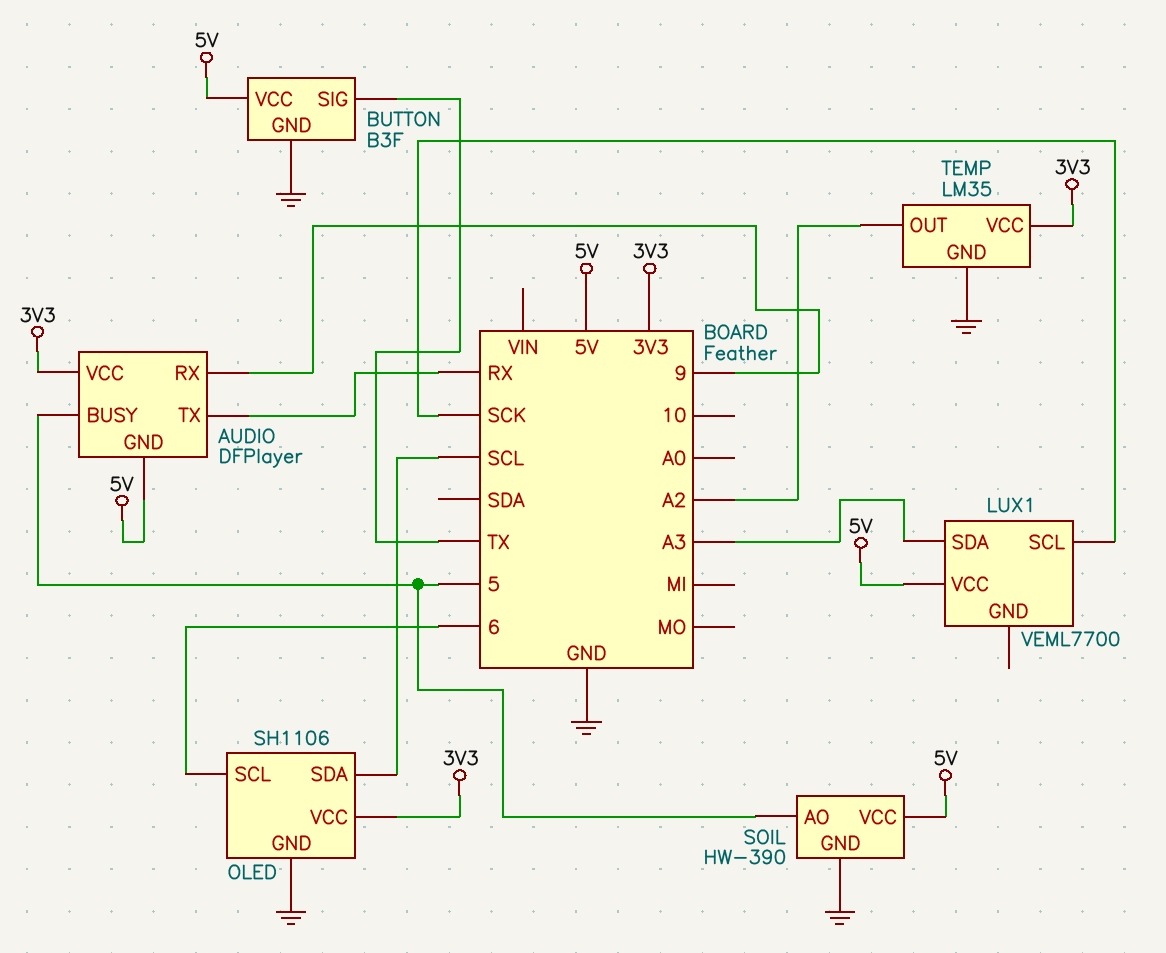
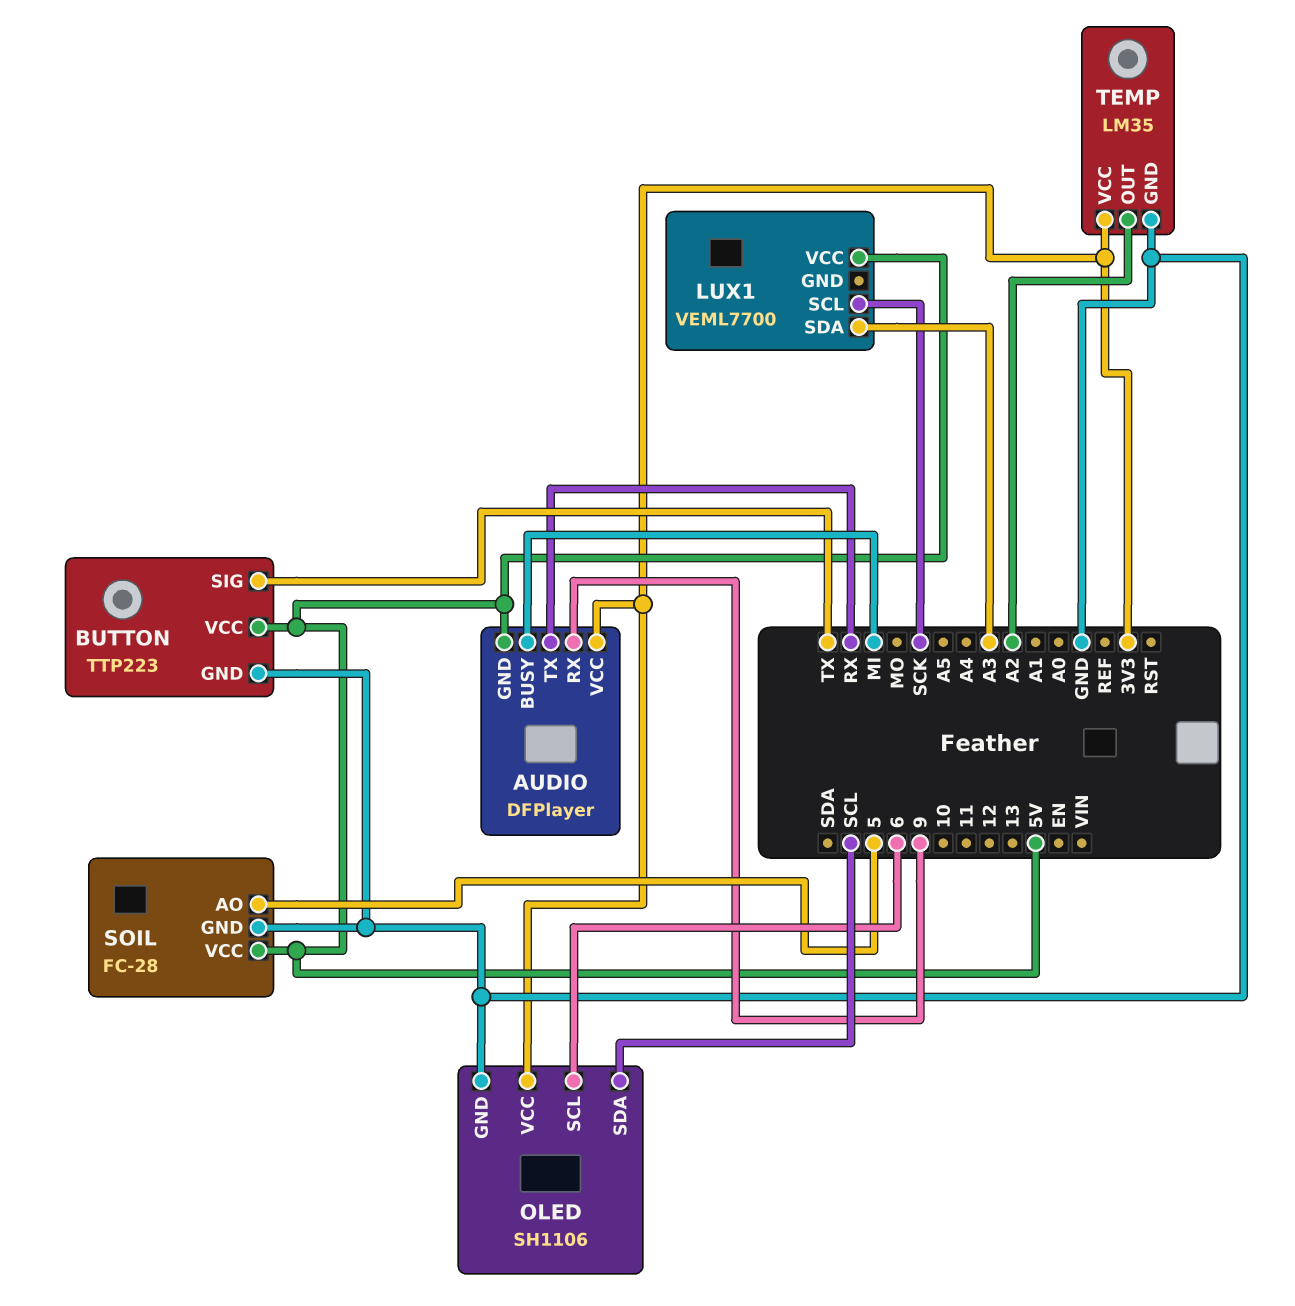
AUDIO pin BUSY: 5 -> MI
BUTTON: B3F -> TTP223
SOIL: HW-390 -> FC-28

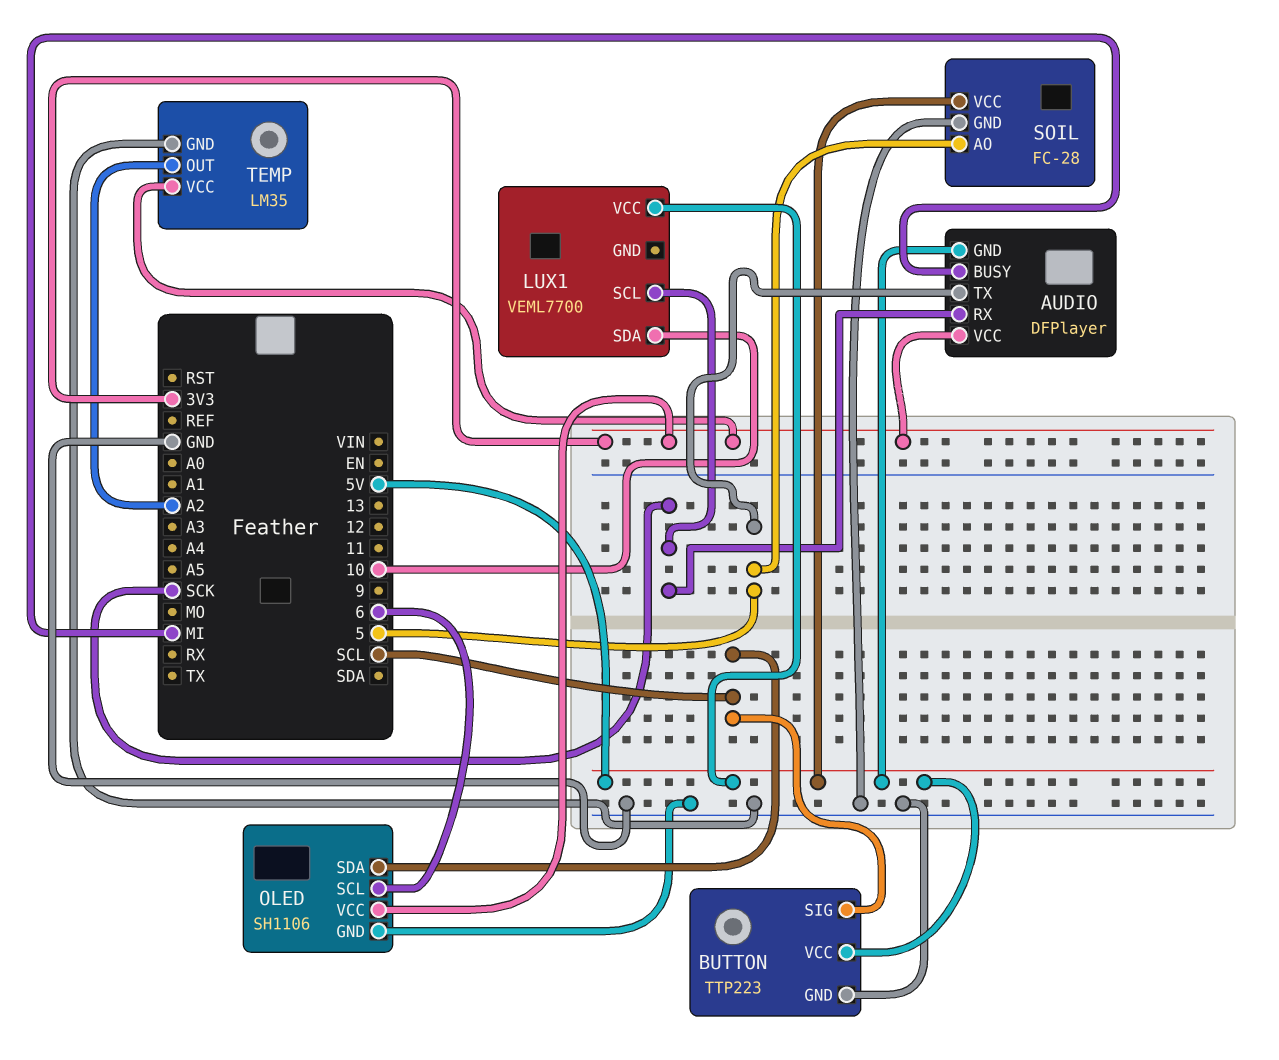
AUDIO pin RX: 9 -> SCK
AUDIO pin TX: RX -> 5
BUTTON pin SIG: TX -> SCL
LUX1 pin SDA: A3 -> 10

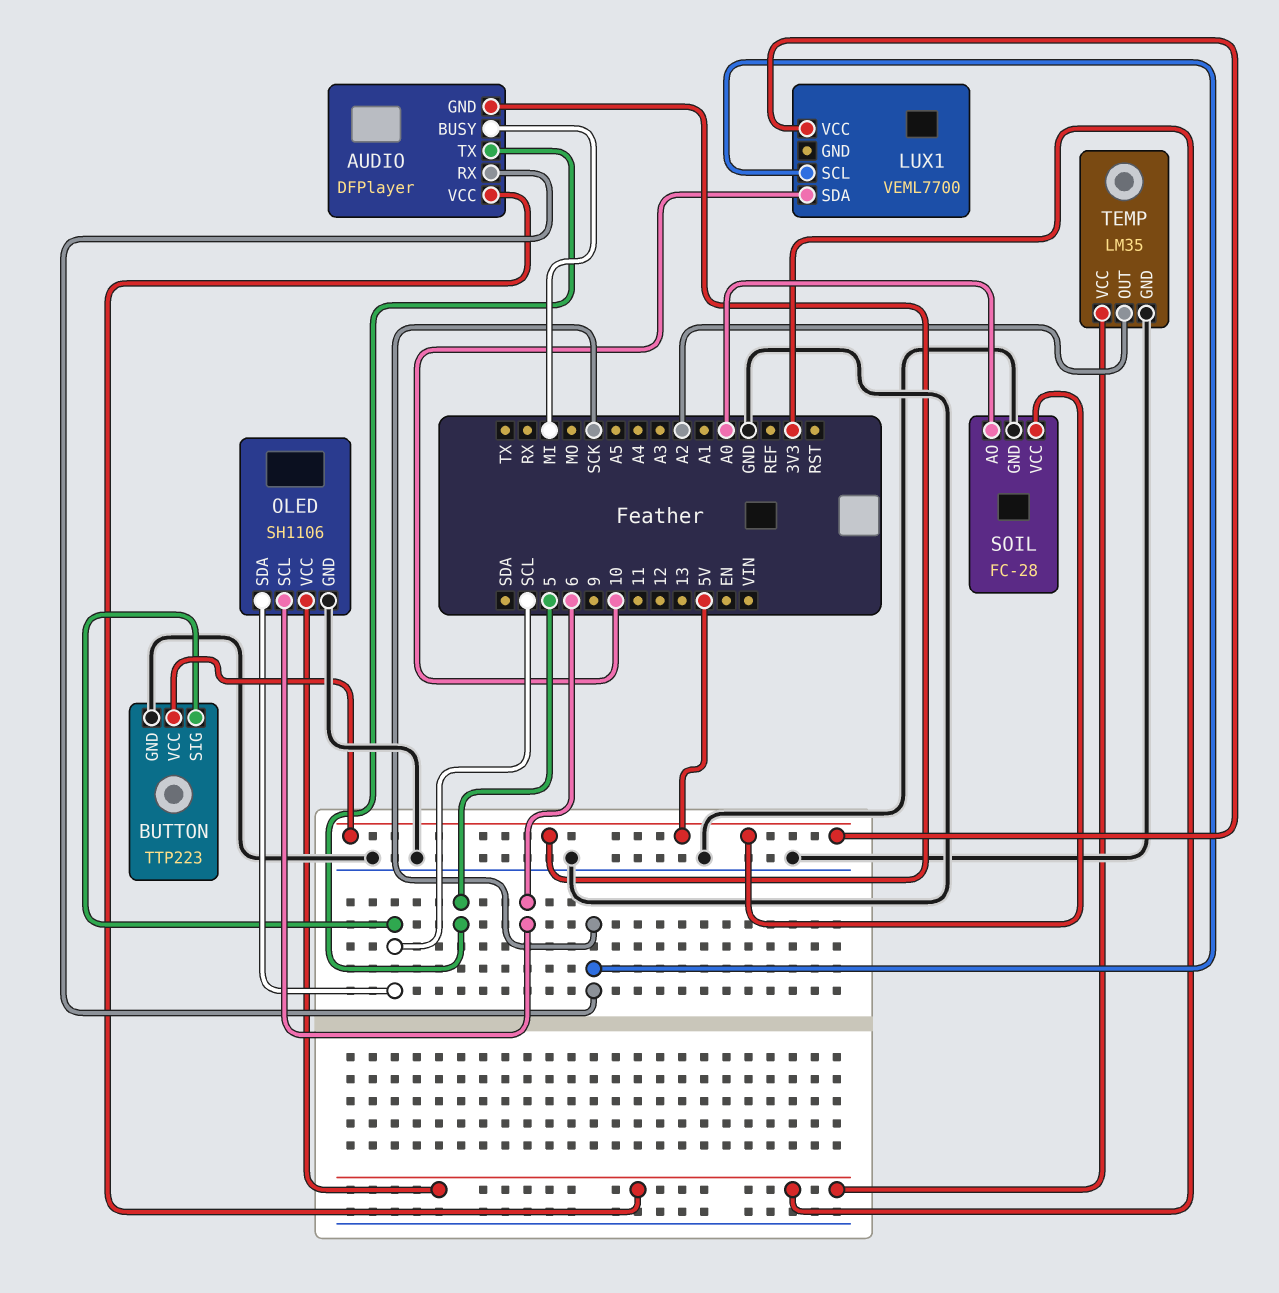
SOIL pin AO: 5 -> A0

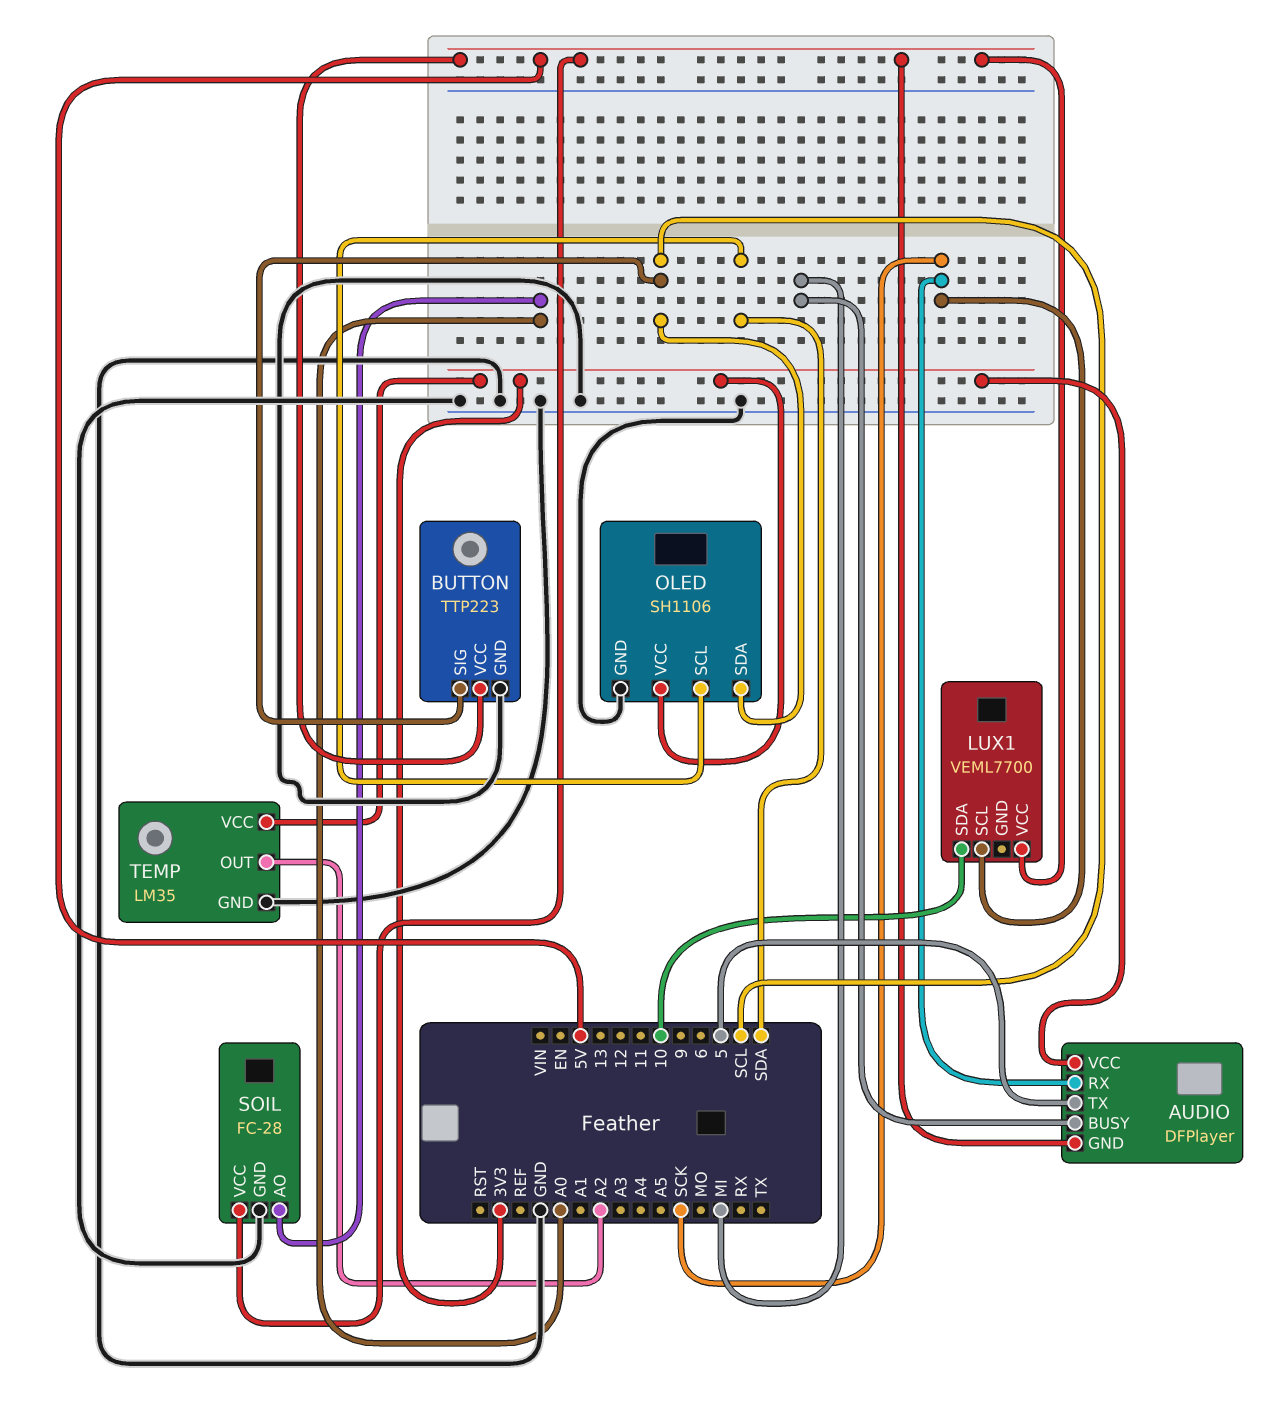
OLED pin SCL: 6 -> SDA

